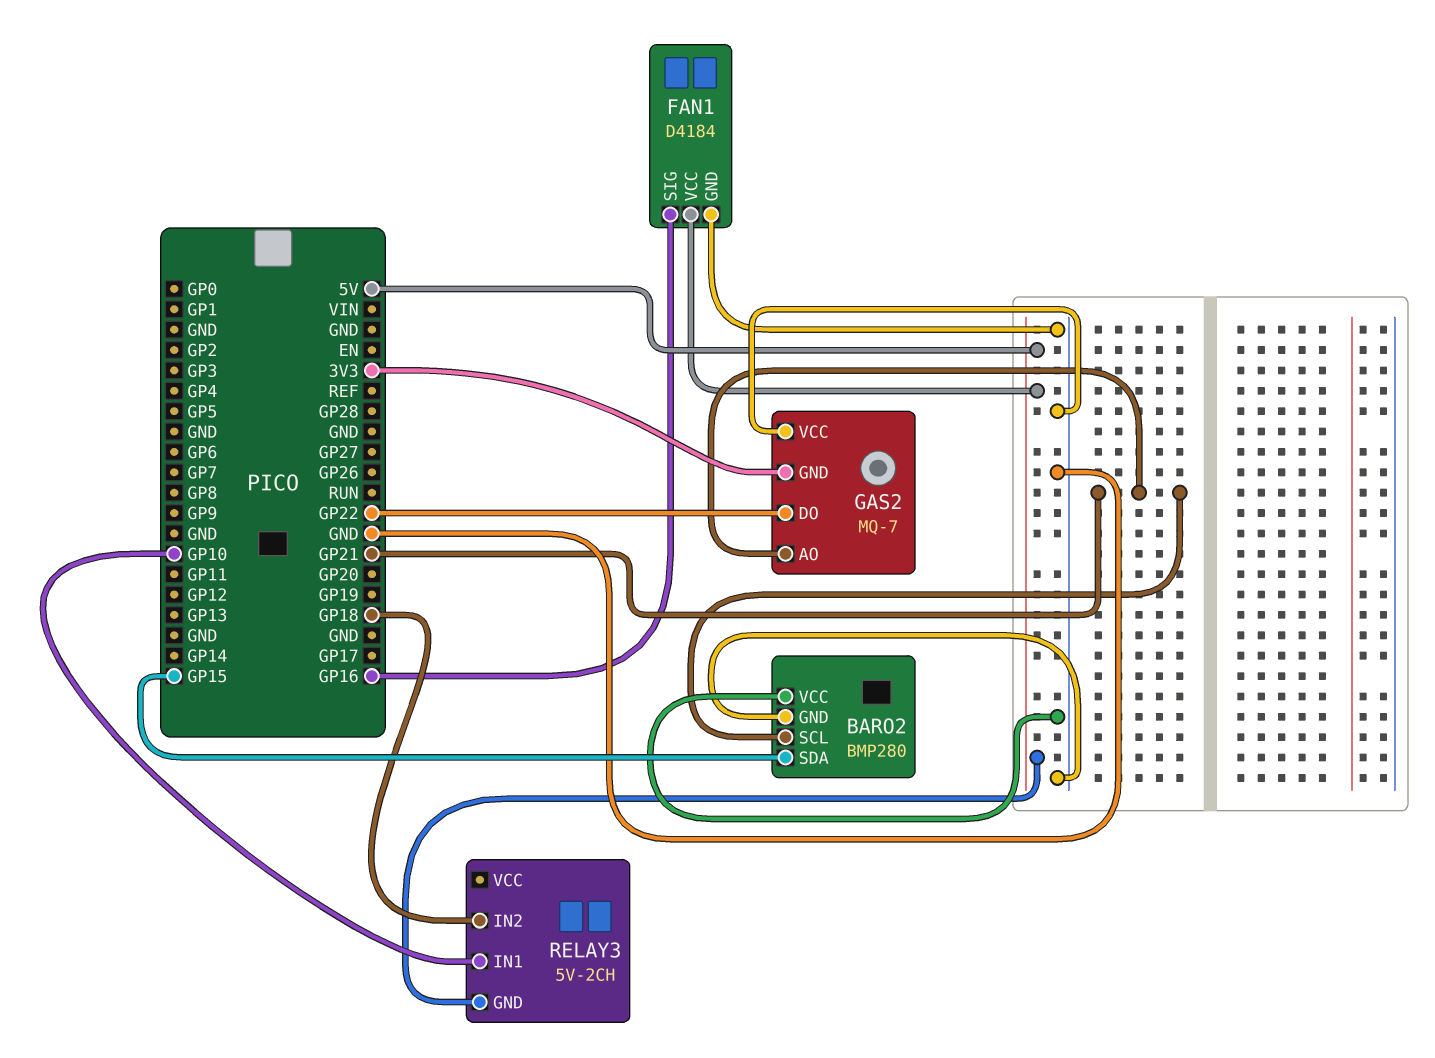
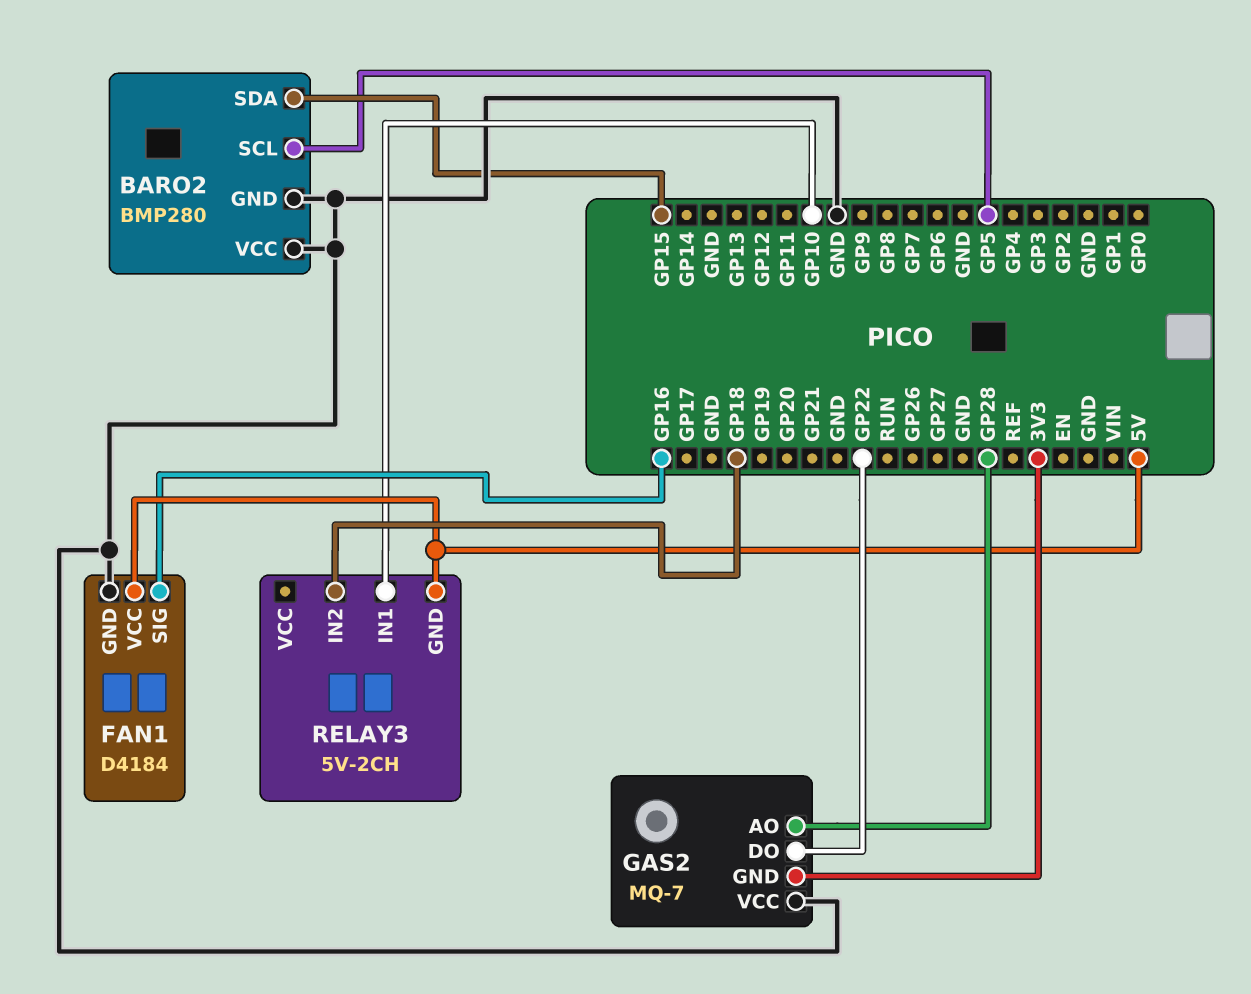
BARO2 pin SCL: GP21 -> GP5
GAS2 pin AO: GP21 -> GP28

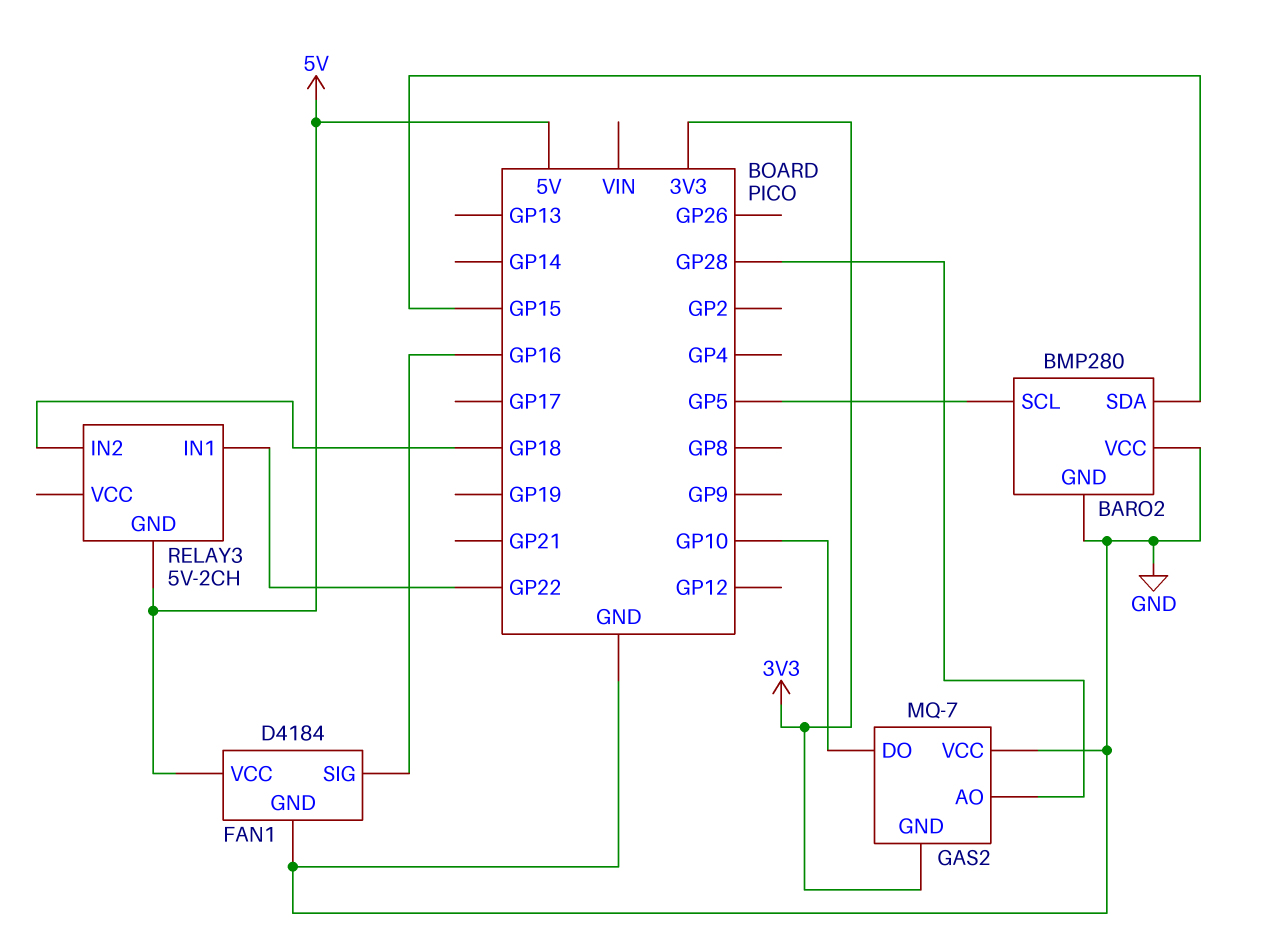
GAS2 pin DO: GP22 -> GP10
RELAY3 pin IN1: GP10 -> GP22

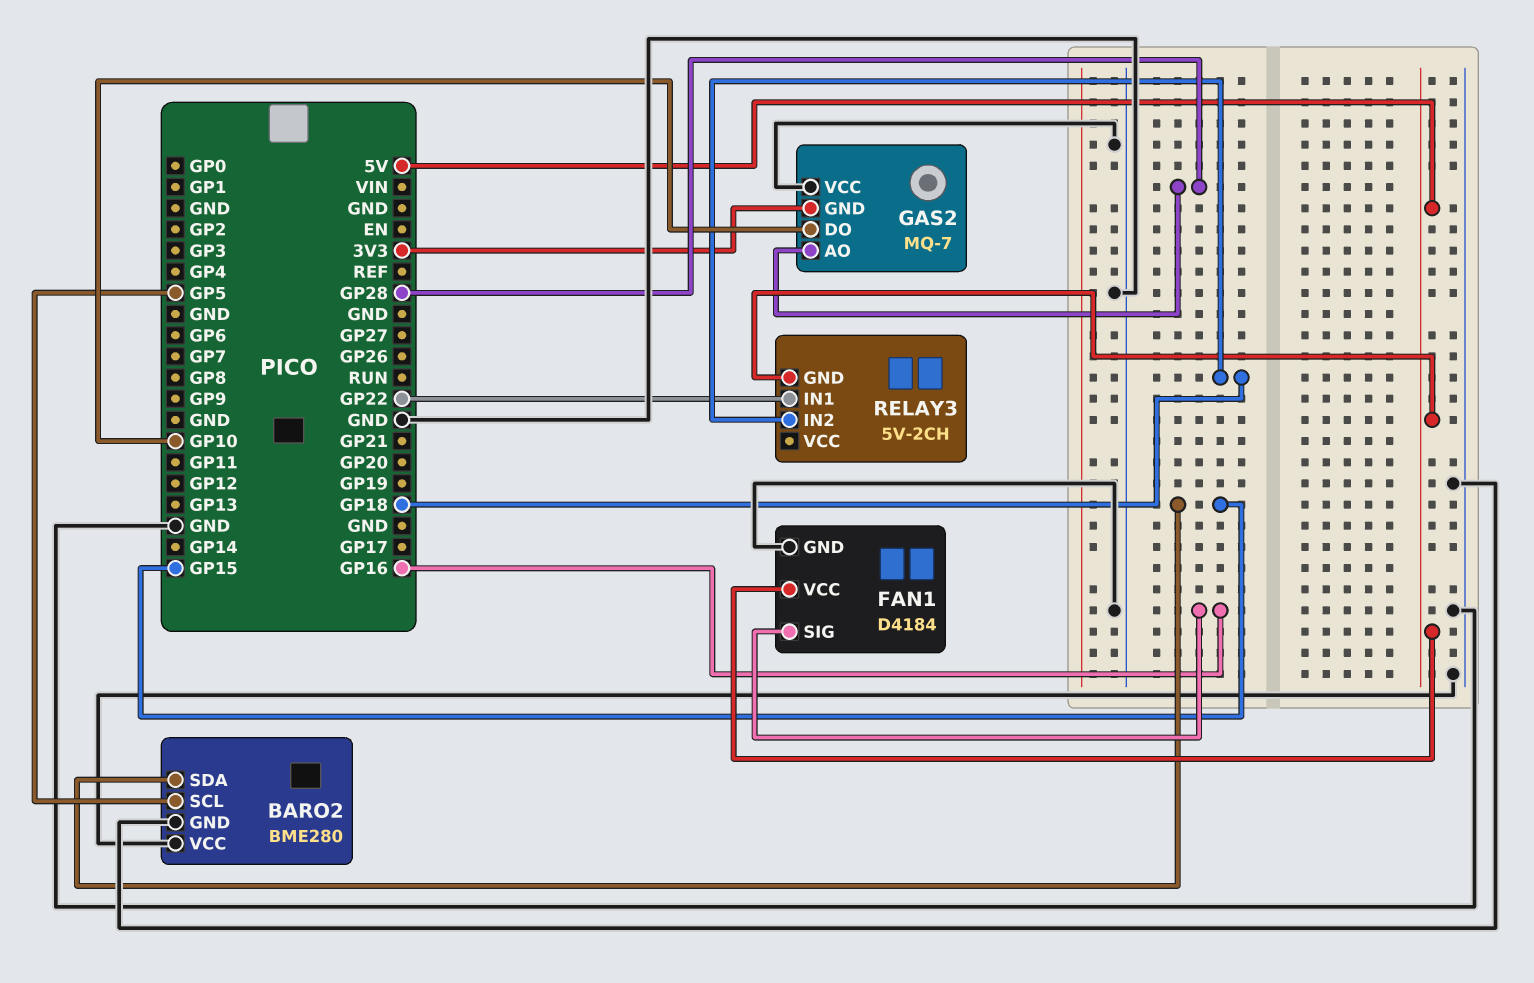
BARO2: BMP280 -> BME280

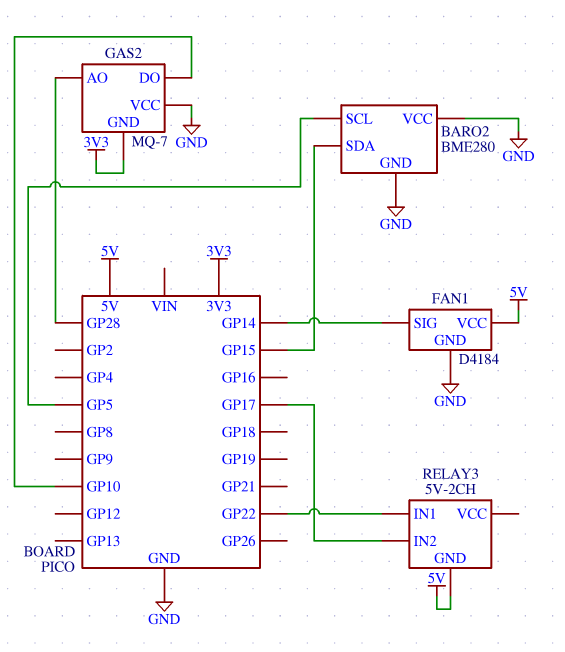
FAN1 pin SIG: GP16 -> GP14
RELAY3 pin IN2: GP18 -> GP17

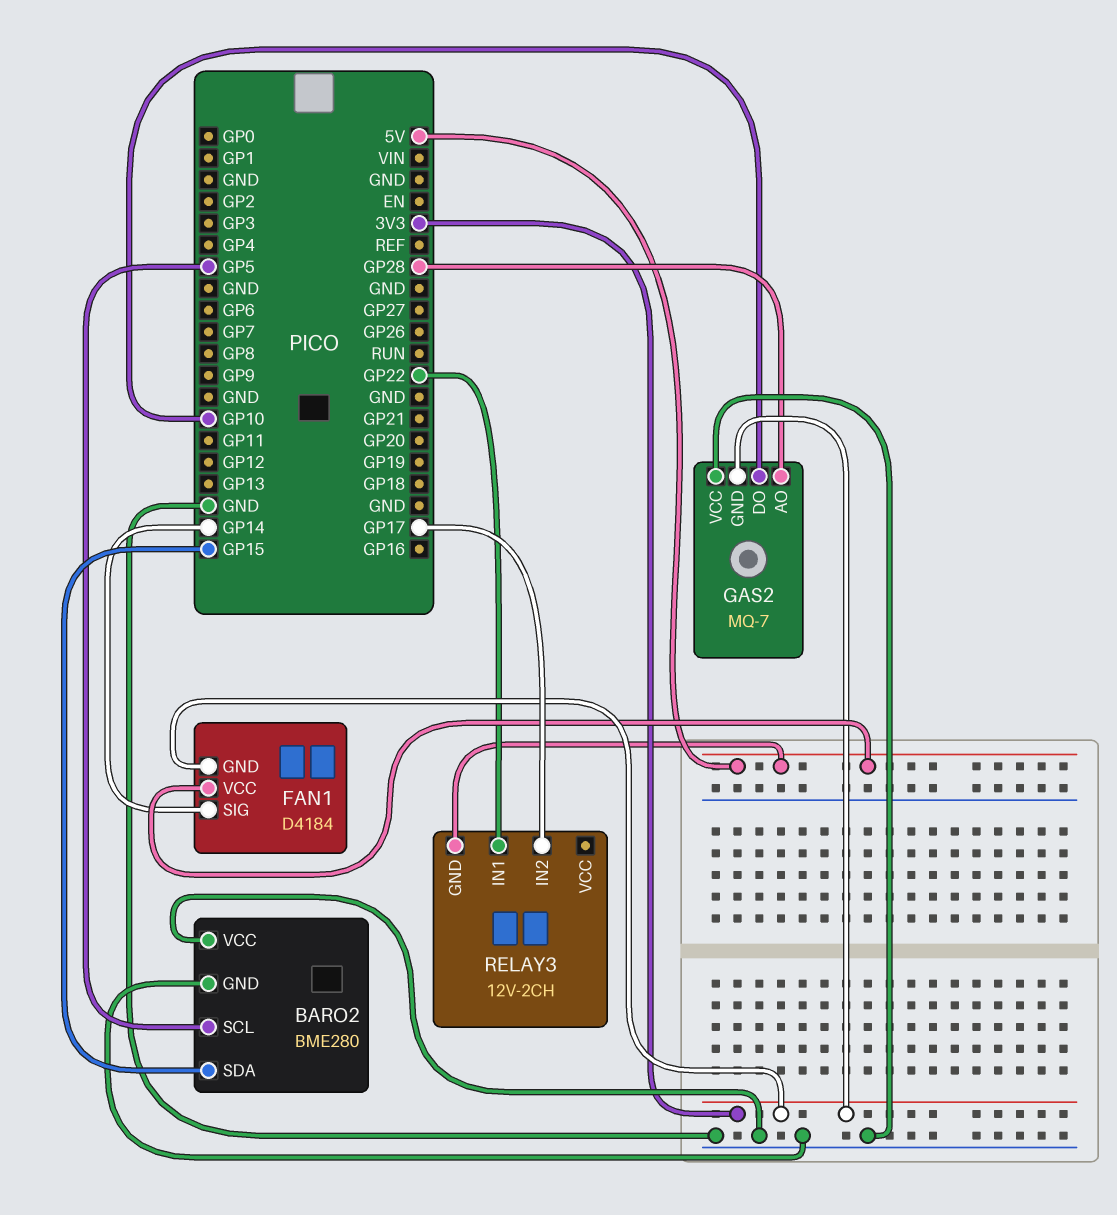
FAN1 pin GND: GND -> 3V3
RELAY3: 5V-2CH -> 12V-2CH

